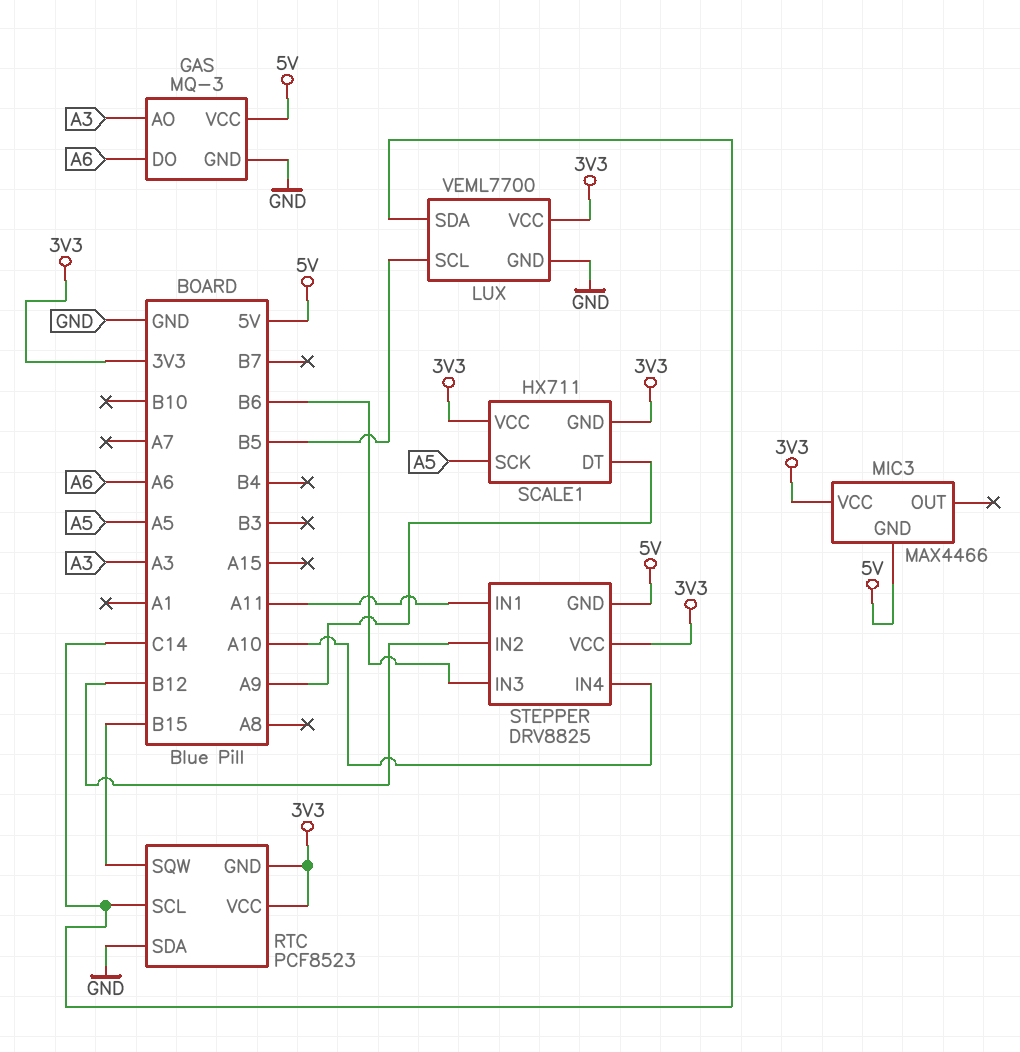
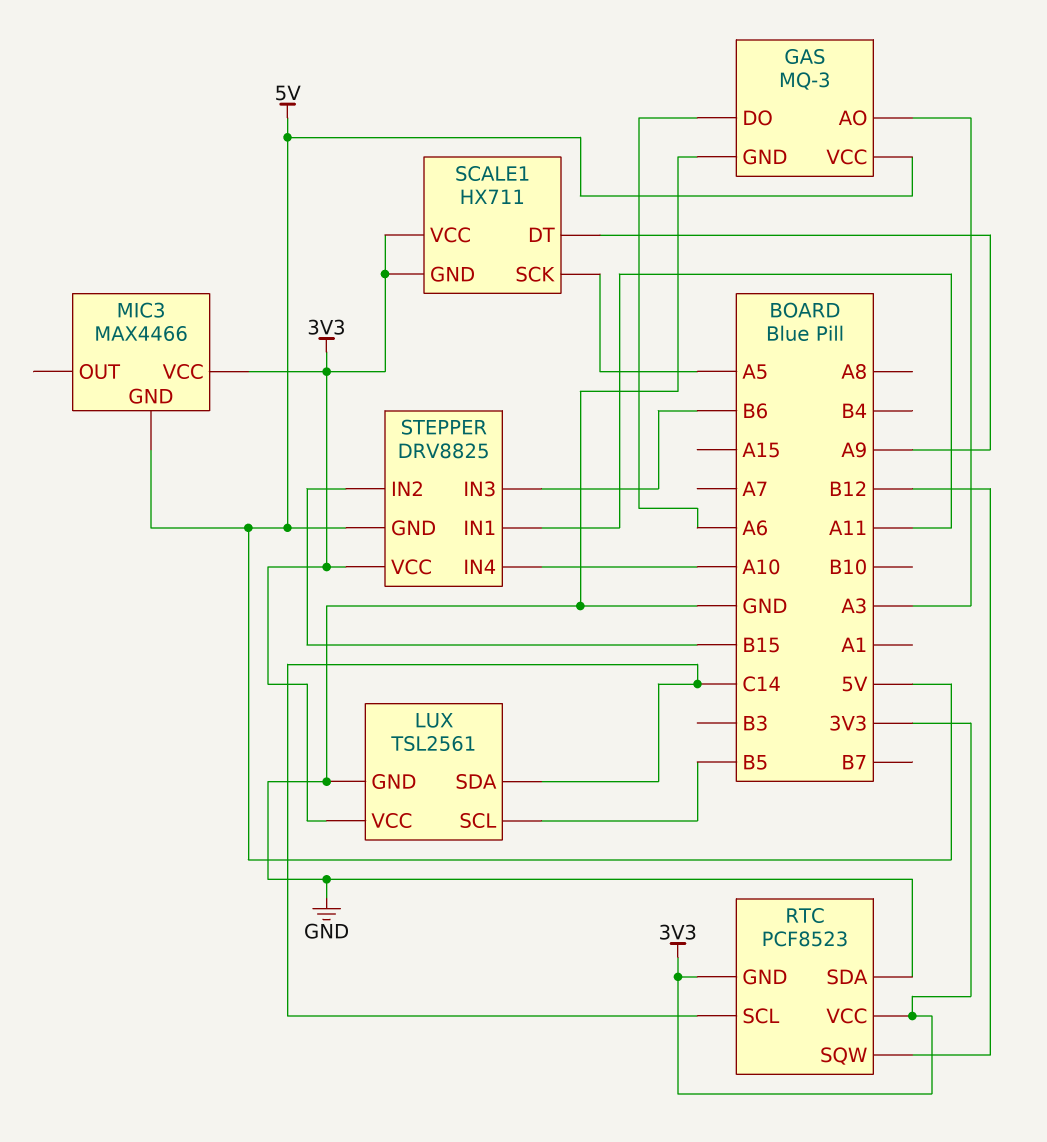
LUX: VEML7700 -> TSL2561
RTC pin SQW: B15 -> B12
STEPPER pin IN2: B12 -> B15

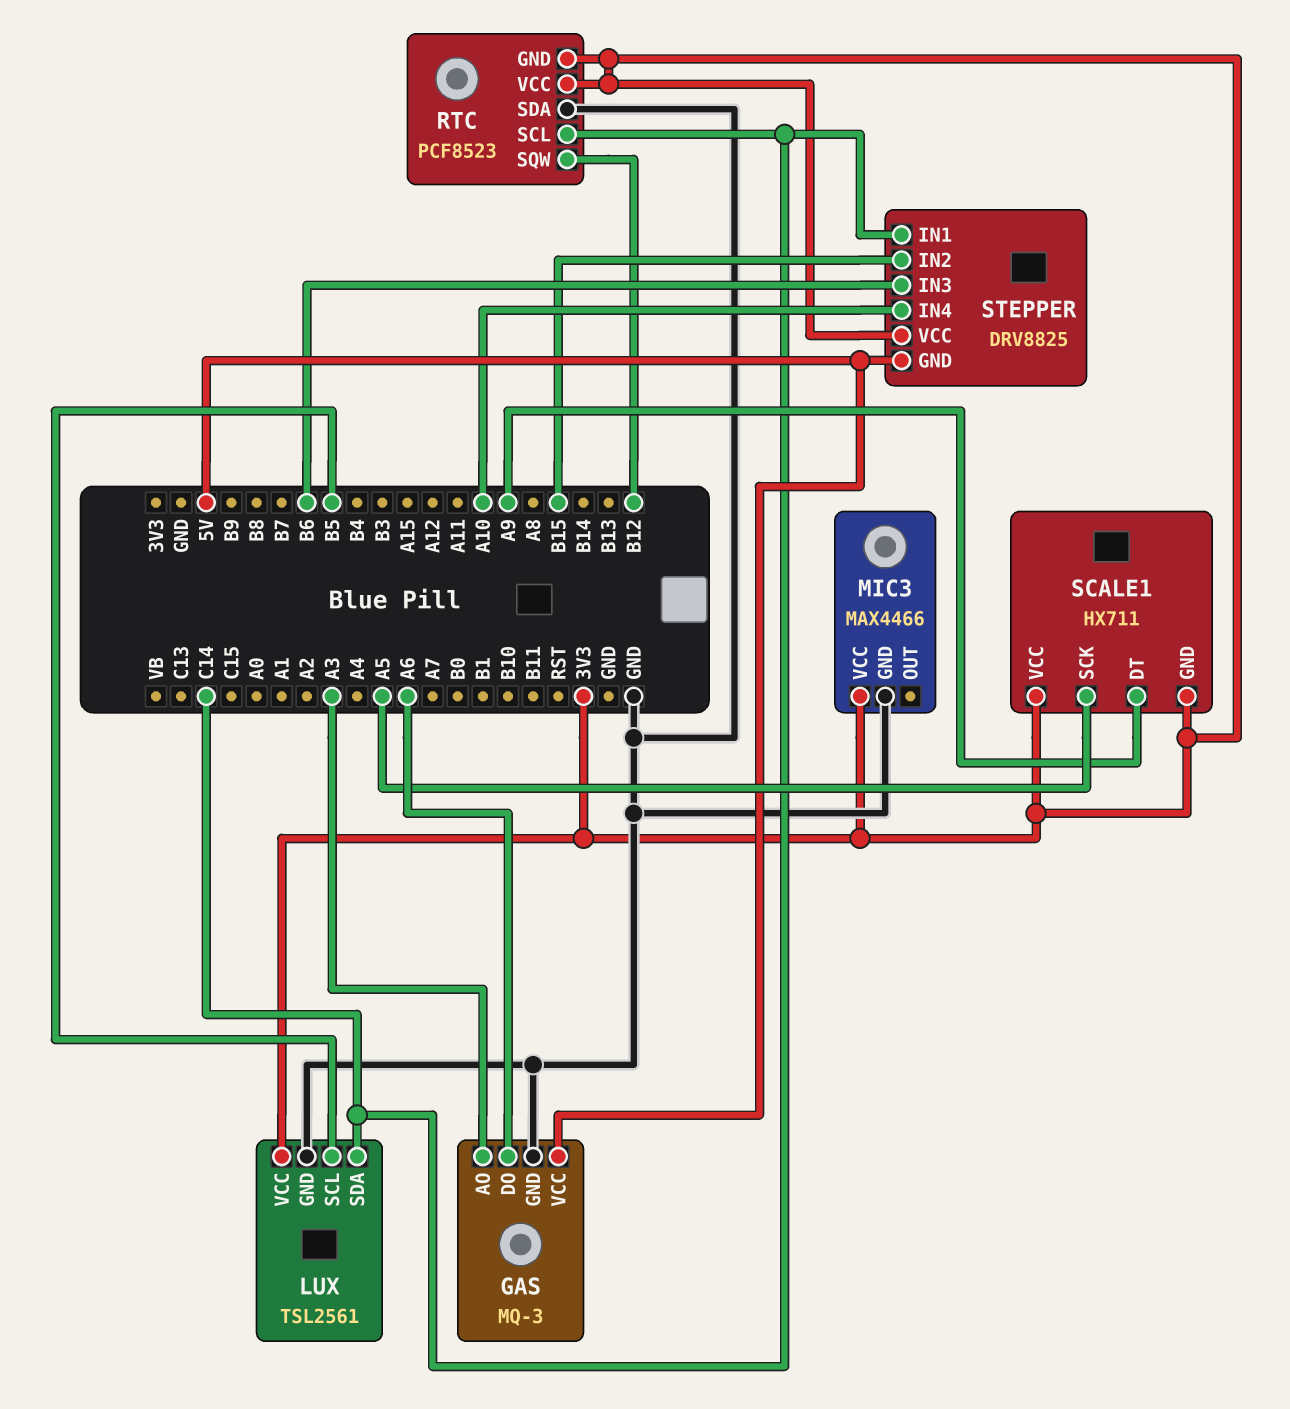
MIC3 pin GND: 5V -> GND
STEPPER pin IN1: A11 -> C14

